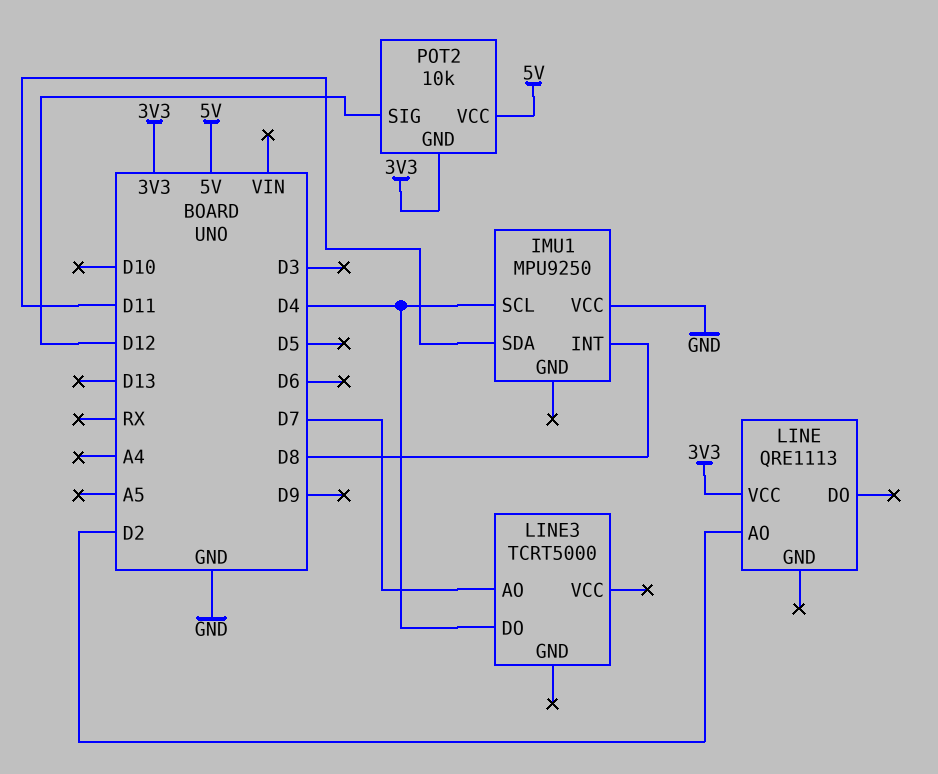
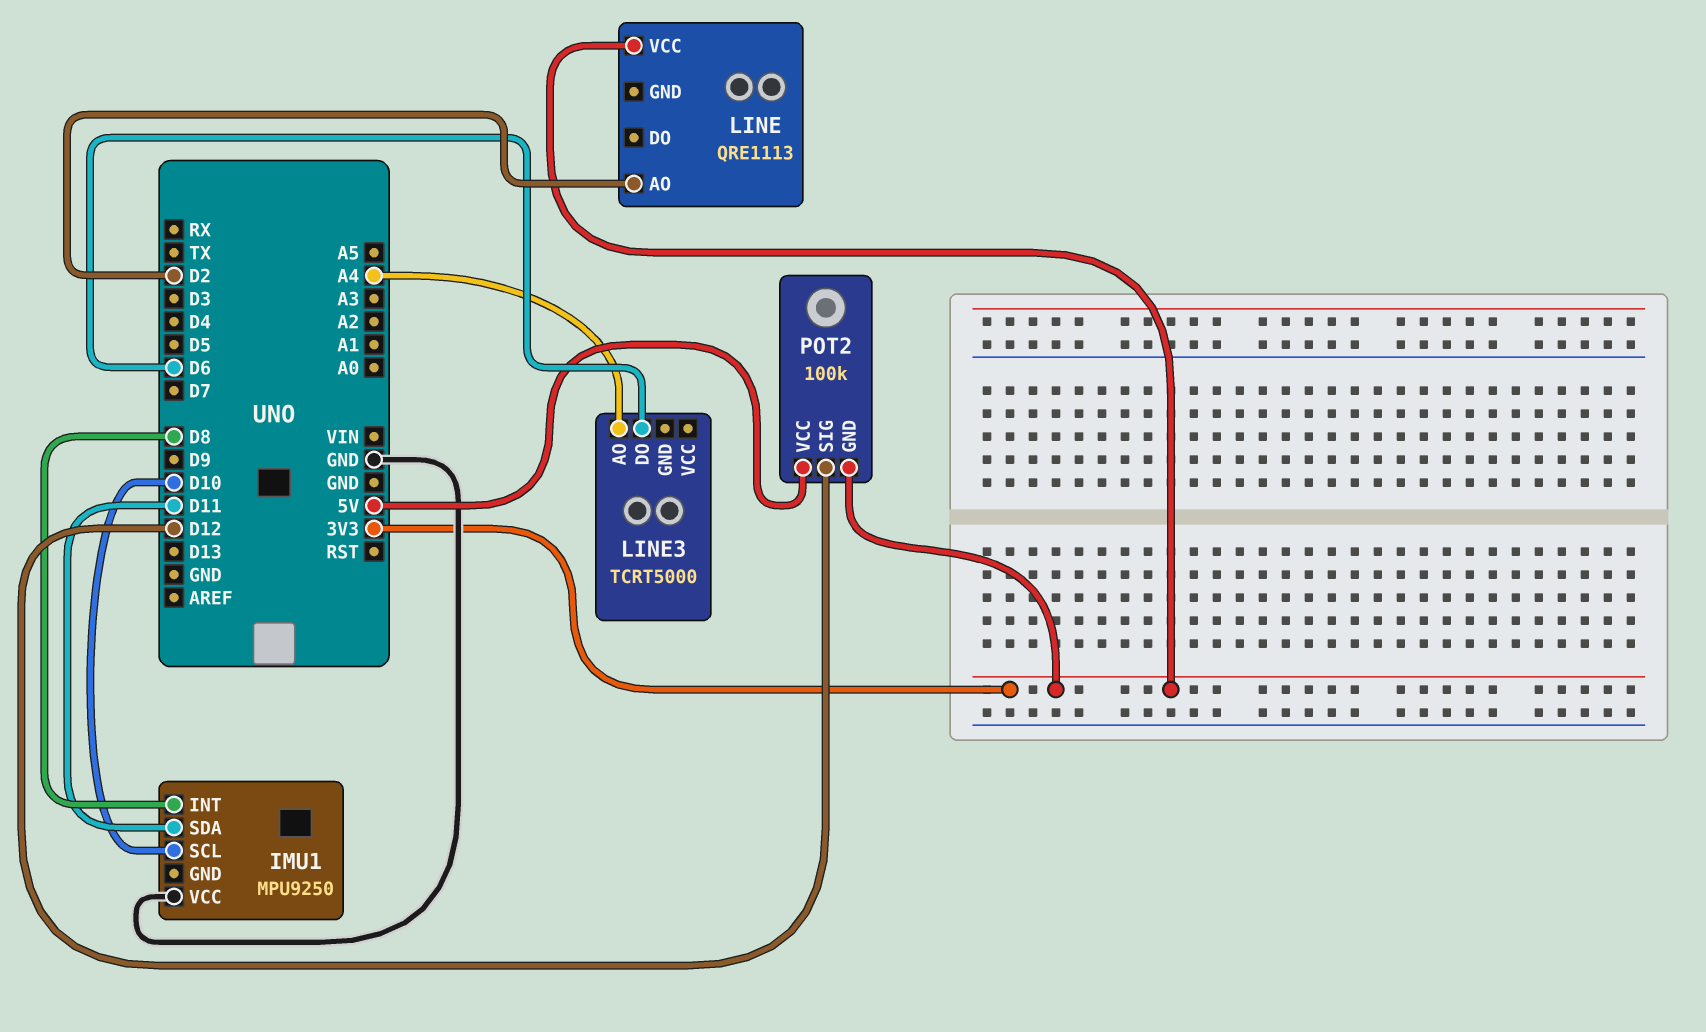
IMU1 pin SCL: D4 -> D10
LINE3 pin AO: D7 -> A4
LINE3 pin DO: D4 -> D6
POT2: 10k -> 100k

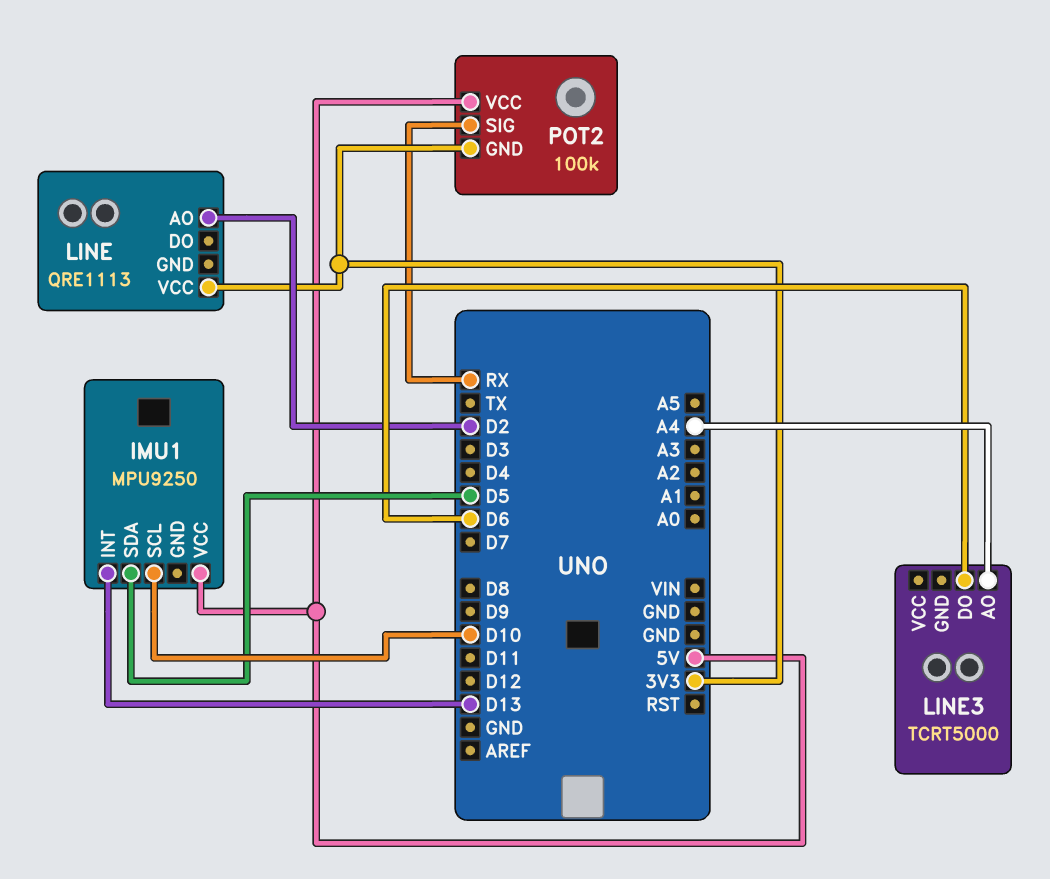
IMU1 pin INT: D8 -> D13
IMU1 pin SDA: D11 -> D5
IMU1 pin VCC: GND -> 5V
POT2 pin SIG: D12 -> RX

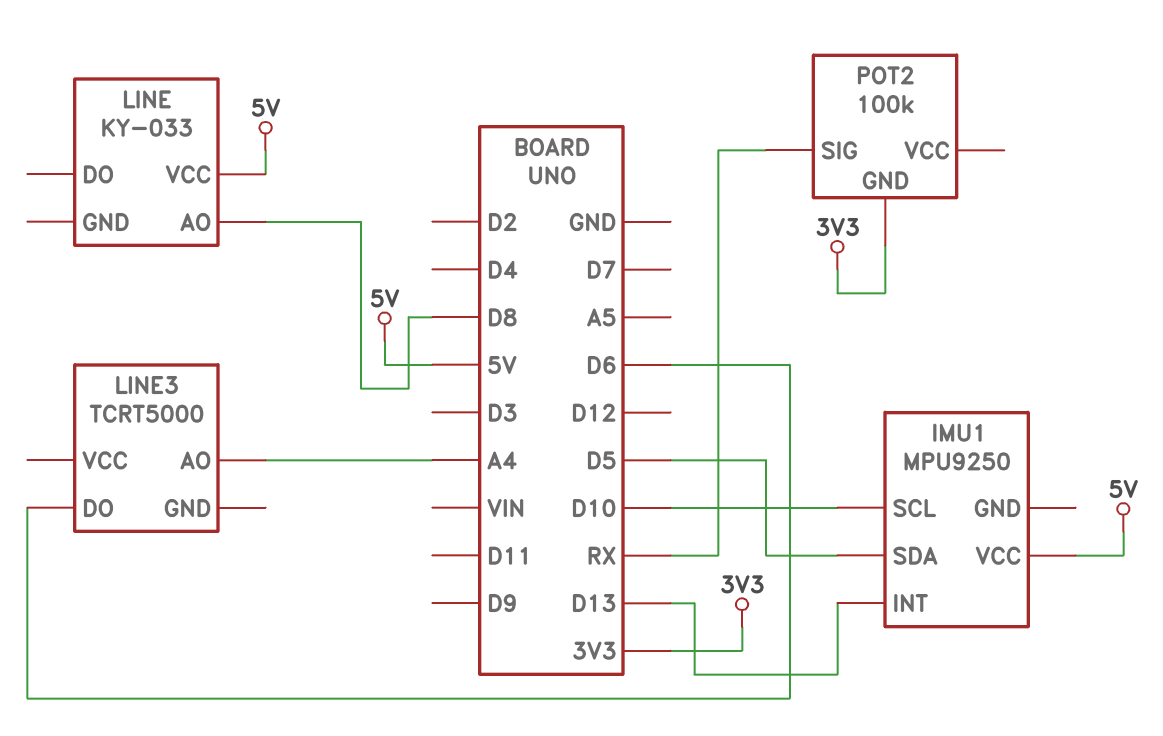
LINE: QRE1113 -> KY-033
LINE pin AO: D2 -> D8
LINE pin VCC: 3V3 -> 5V
POT2 pin VCC: 5V -> none

